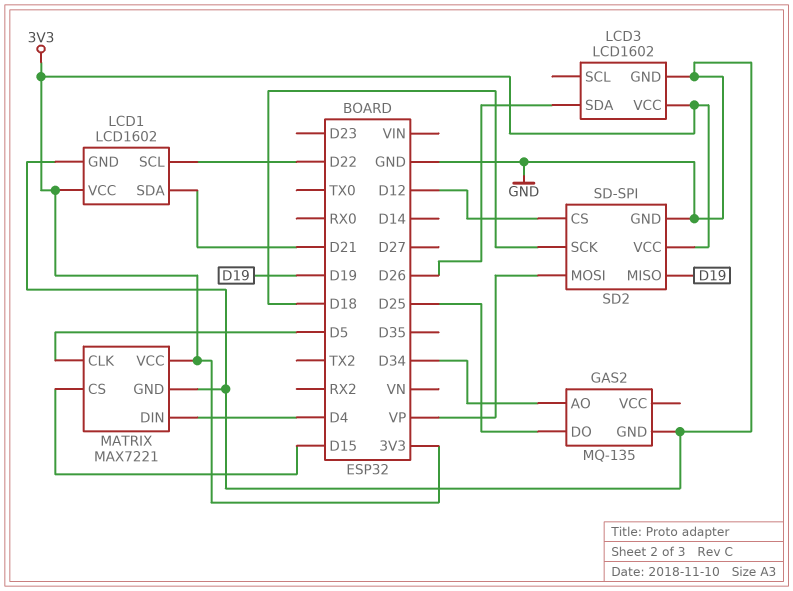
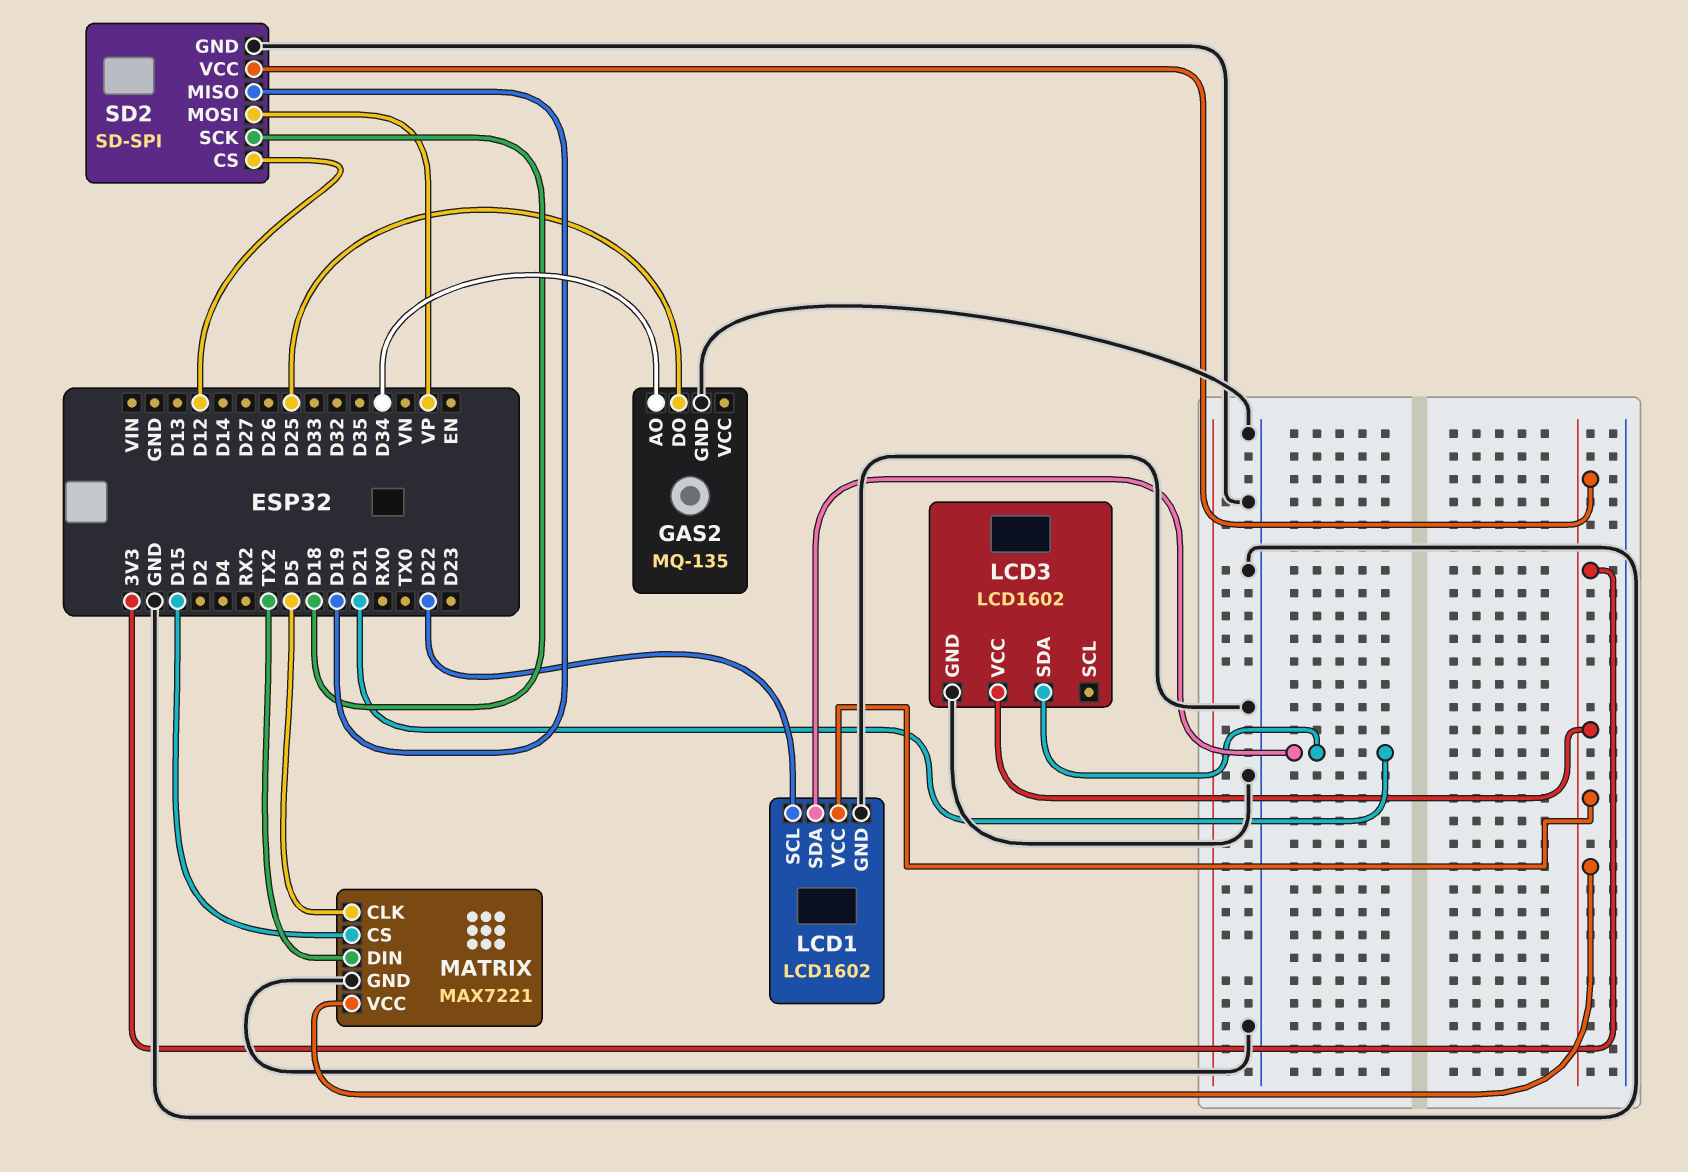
LCD3 pin SDA: D26 -> D21
MATRIX pin DIN: D4 -> TX2

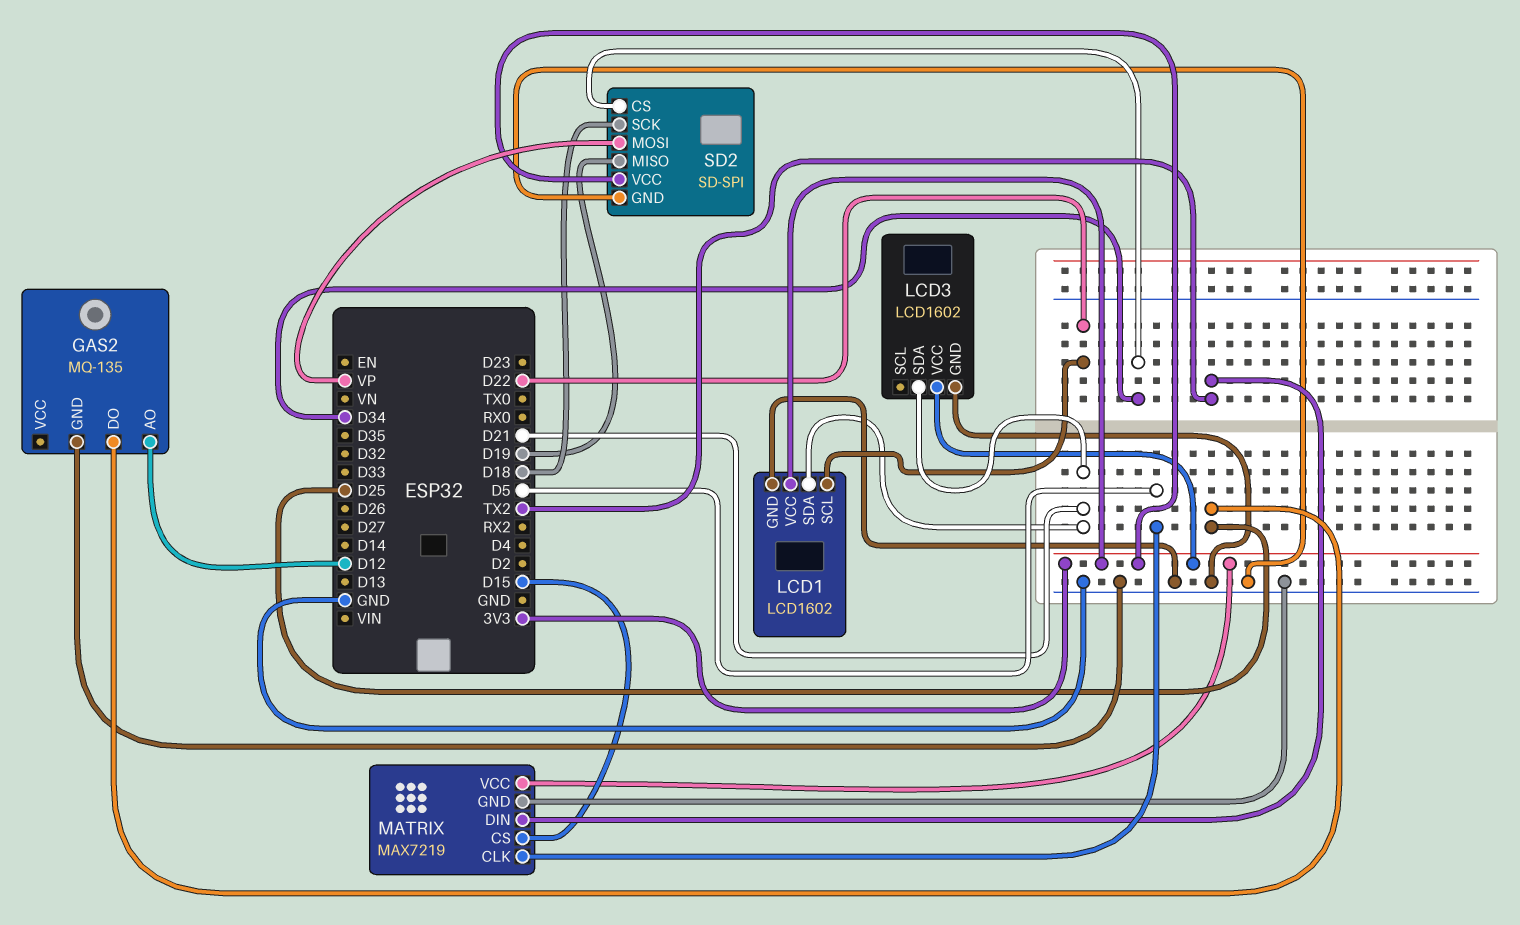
GAS2 pin AO: D34 -> D12
MATRIX: MAX7221 -> MAX7219
SD2 pin CS: D12 -> D34

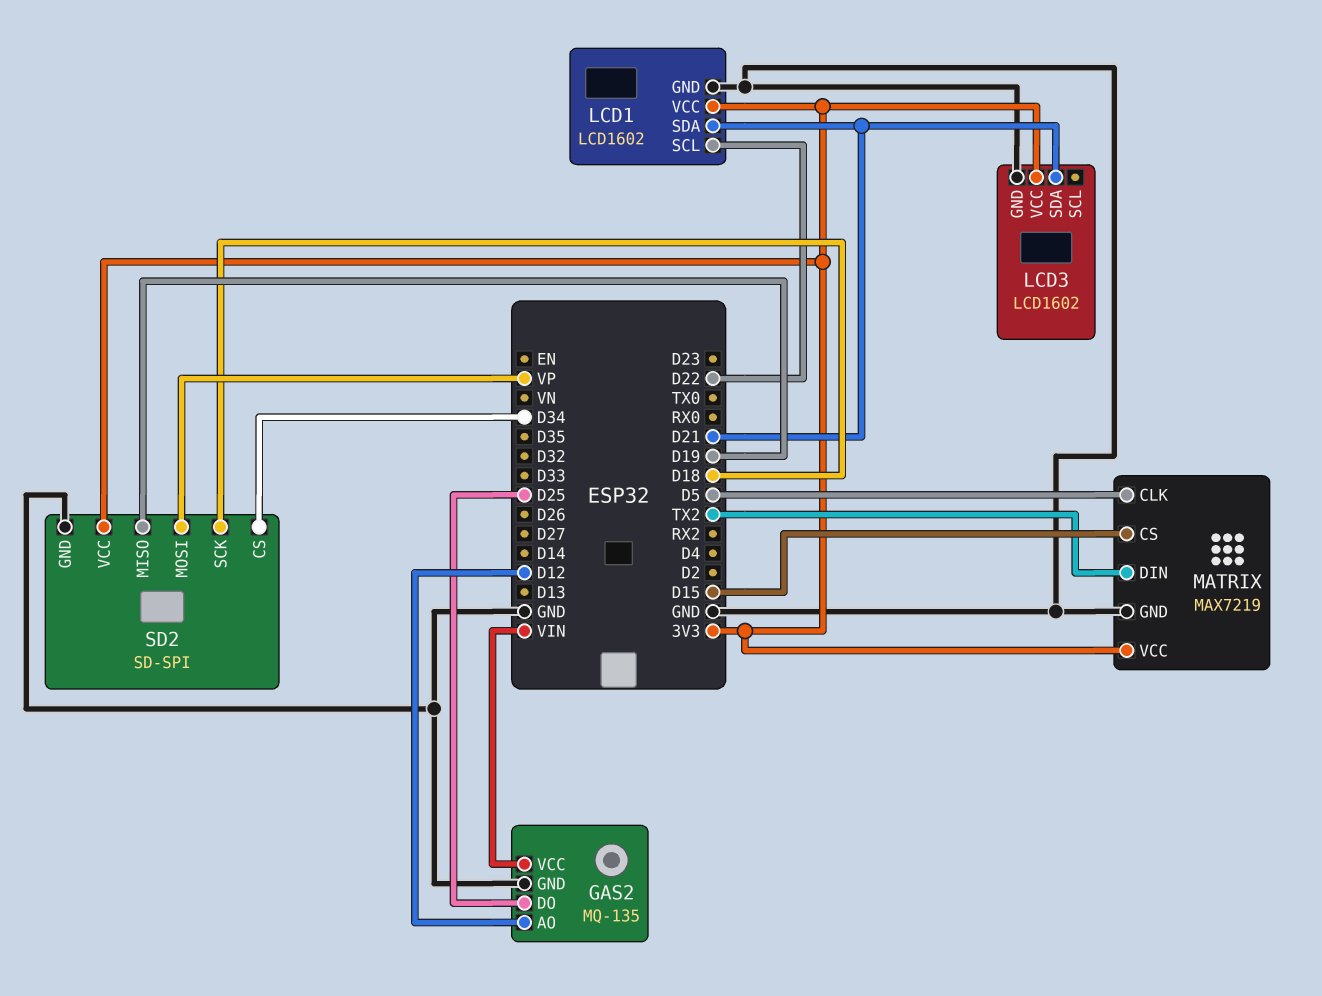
GAS2 pin VCC: none -> VIN

